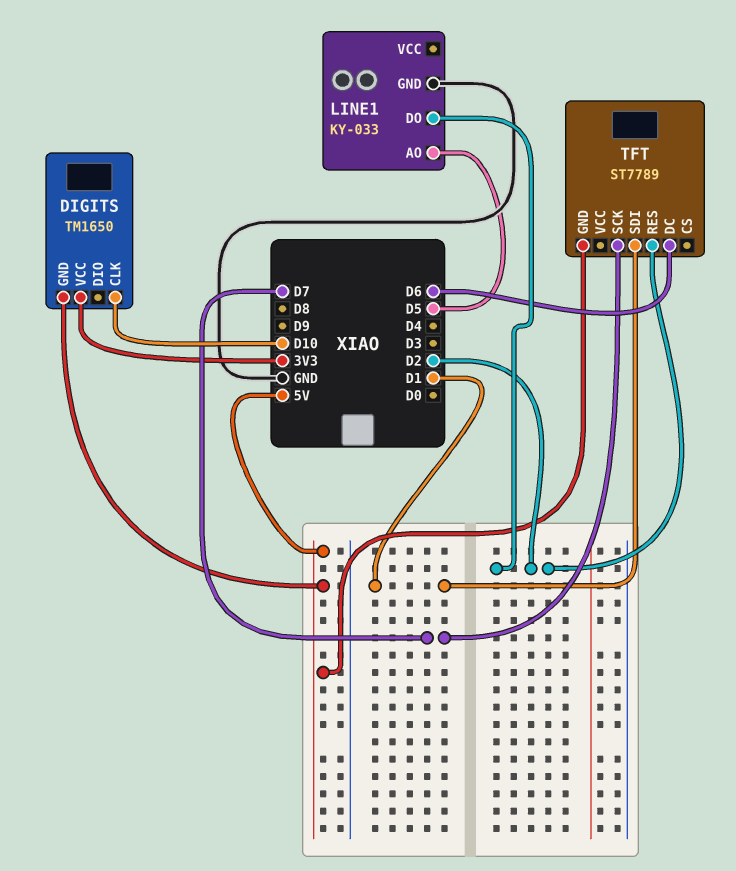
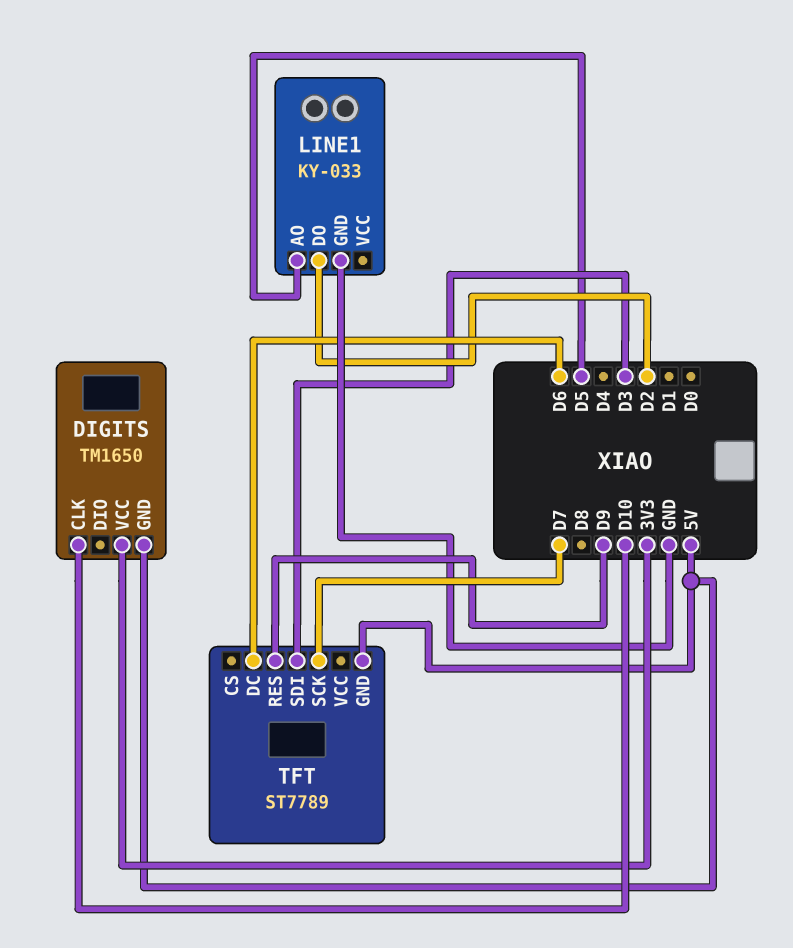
TFT pin RES: D2 -> D9
TFT pin SDI: D1 -> D3

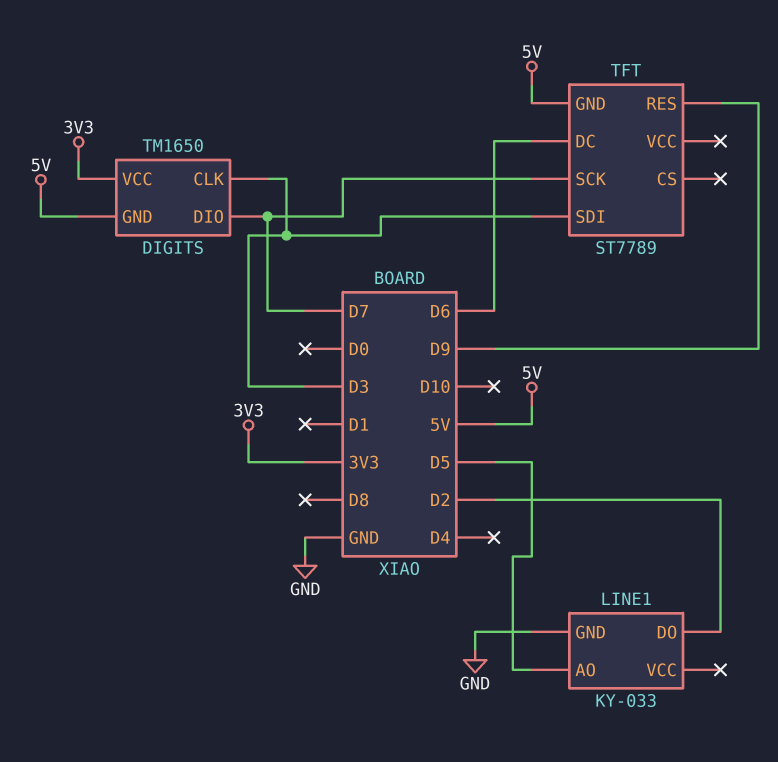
DIGITS pin CLK: D10 -> D3
DIGITS pin DIO: none -> D7

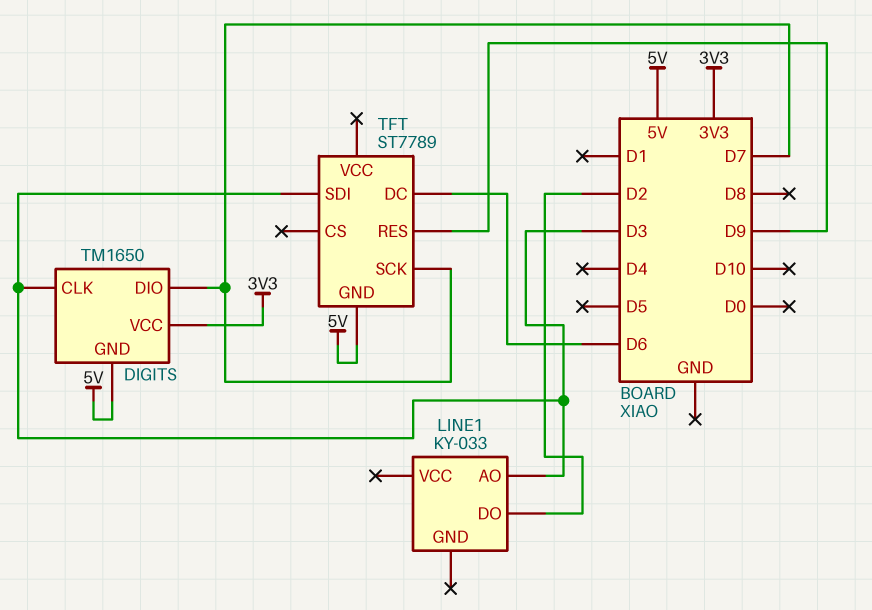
LINE1 pin AO: D5 -> D3
LINE1 pin GND: GND -> none

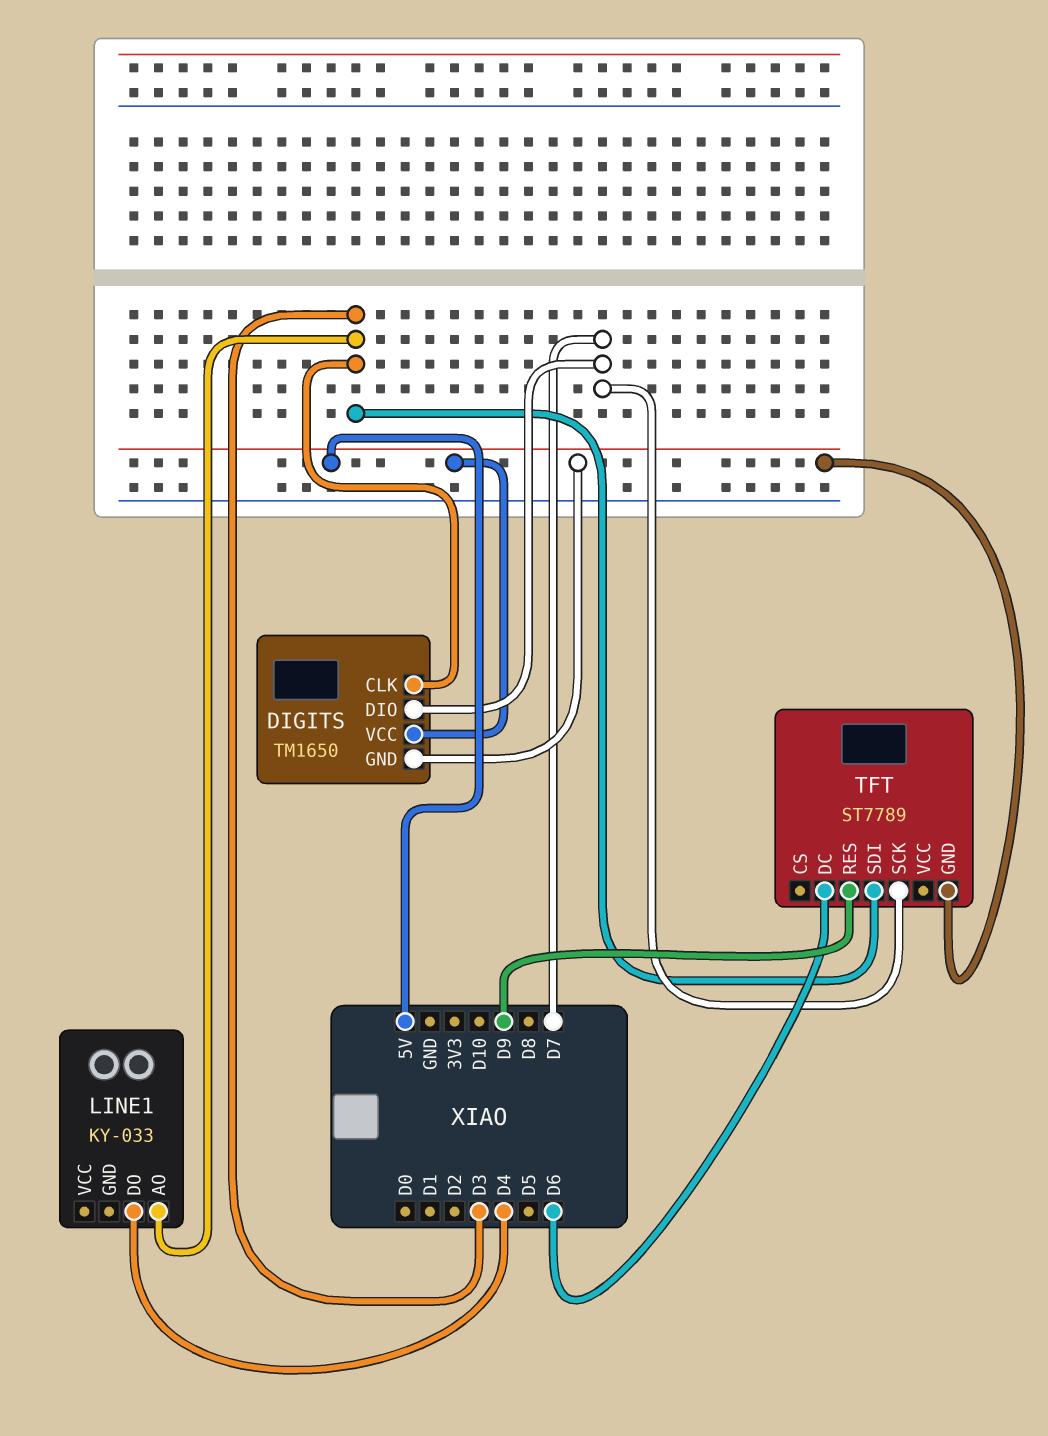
DIGITS pin VCC: 3V3 -> 5V
LINE1 pin DO: D2 -> D4

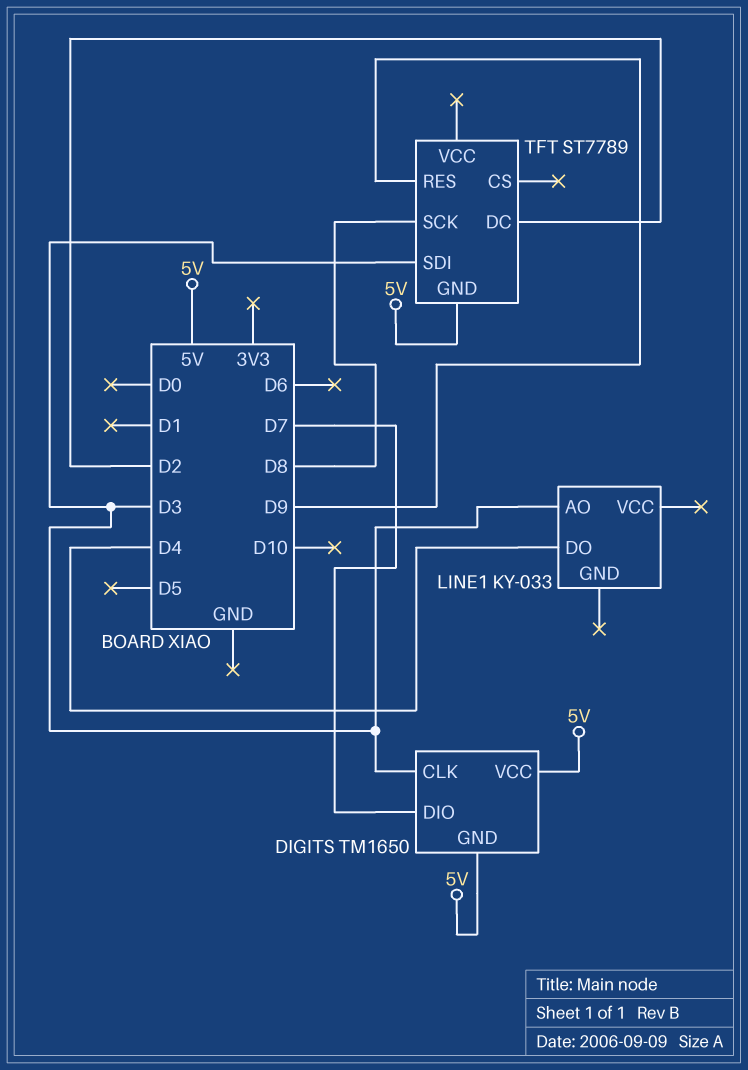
TFT pin DC: D6 -> D2
TFT pin SCK: D7 -> D8

